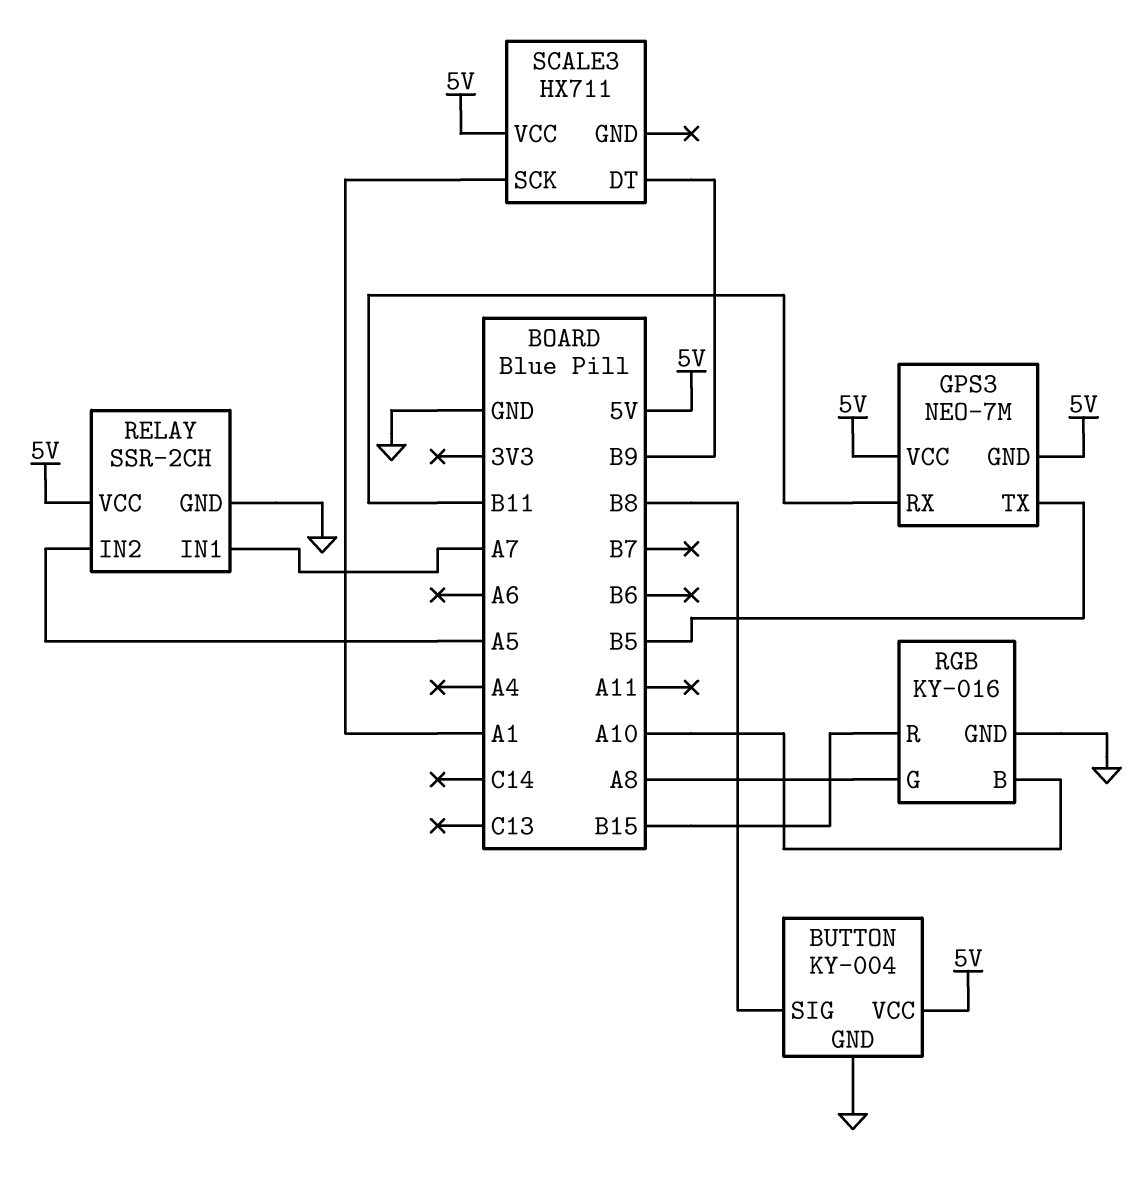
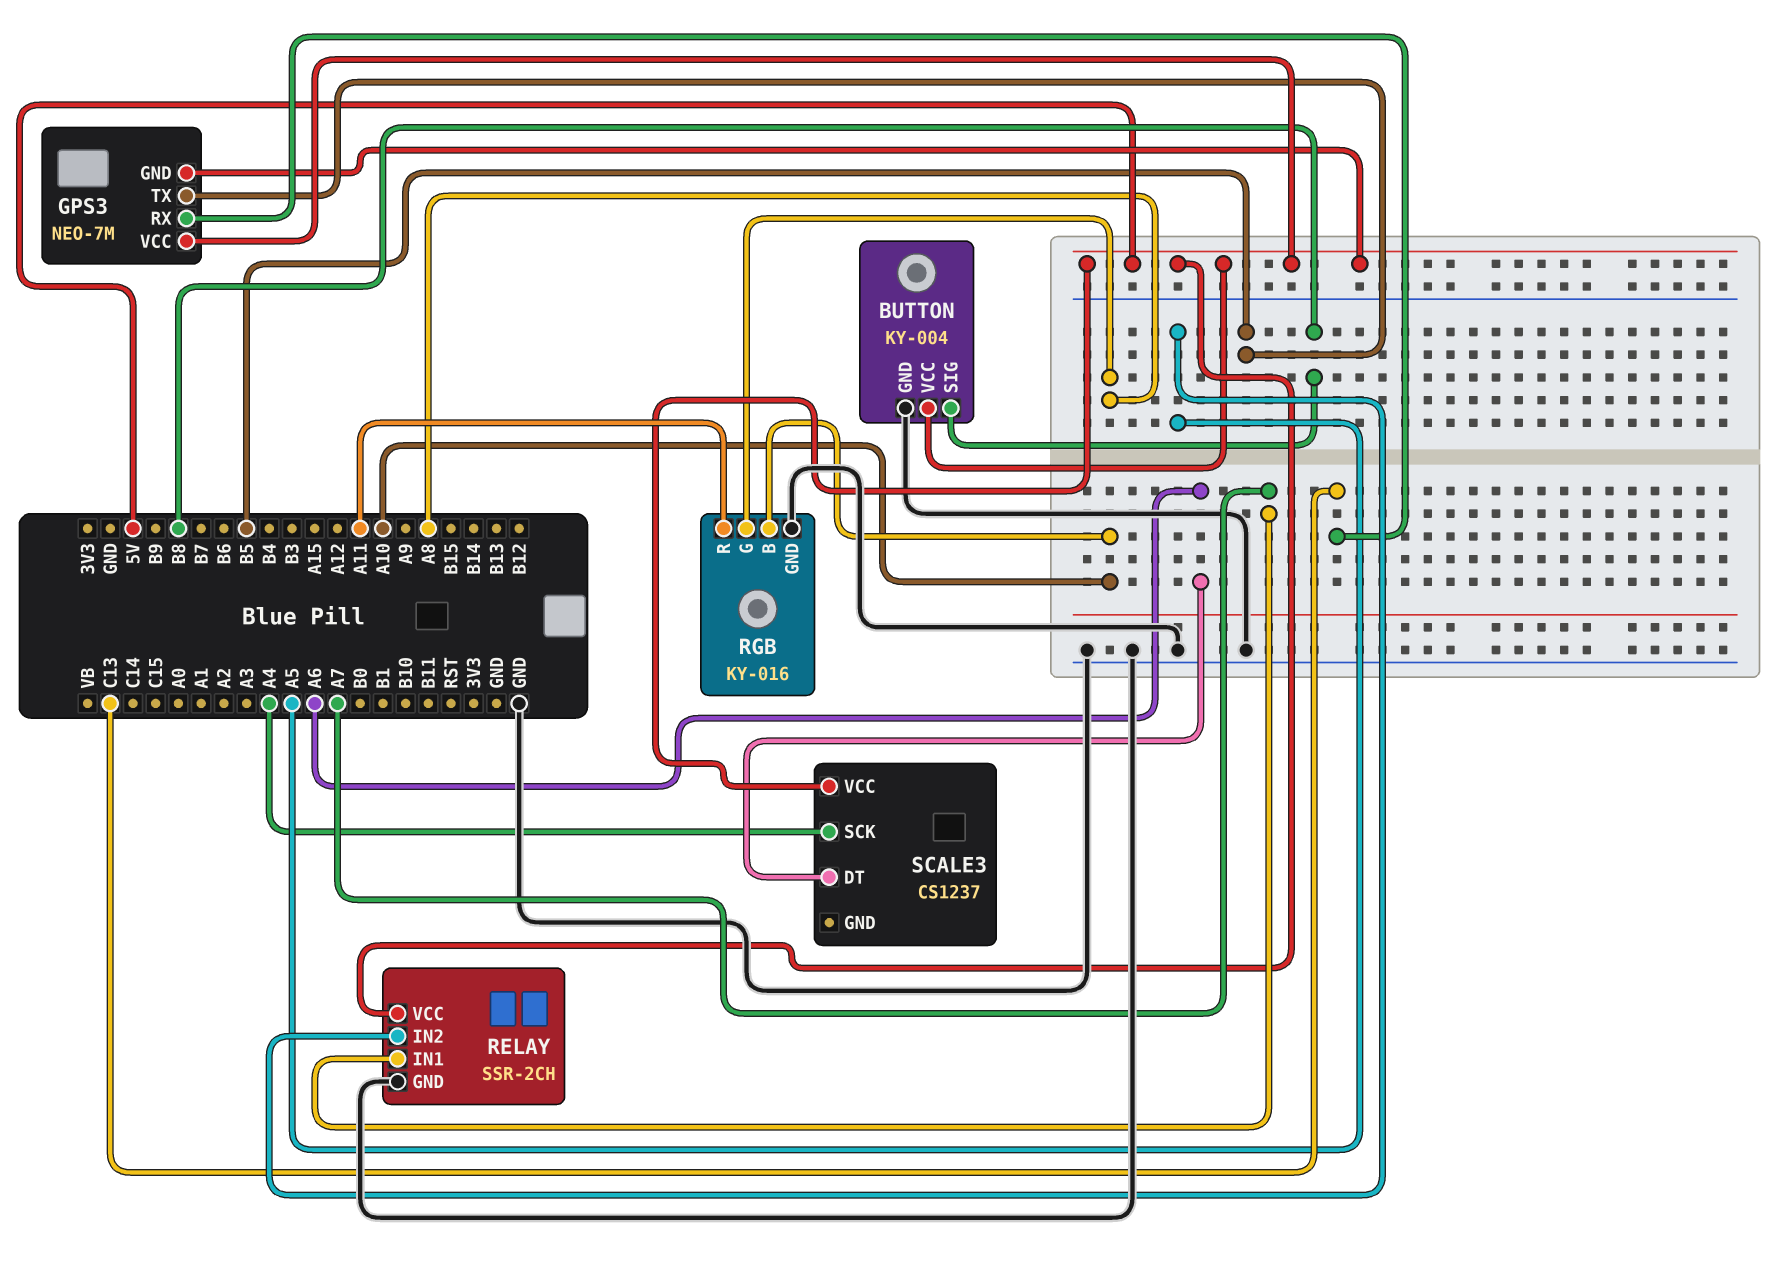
GPS3 pin RX: B11 -> C13
RGB pin R: B15 -> A11
SCALE3: HX711 -> CS1237
SCALE3 pin DT: B9 -> A6
SCALE3 pin SCK: A1 -> A4

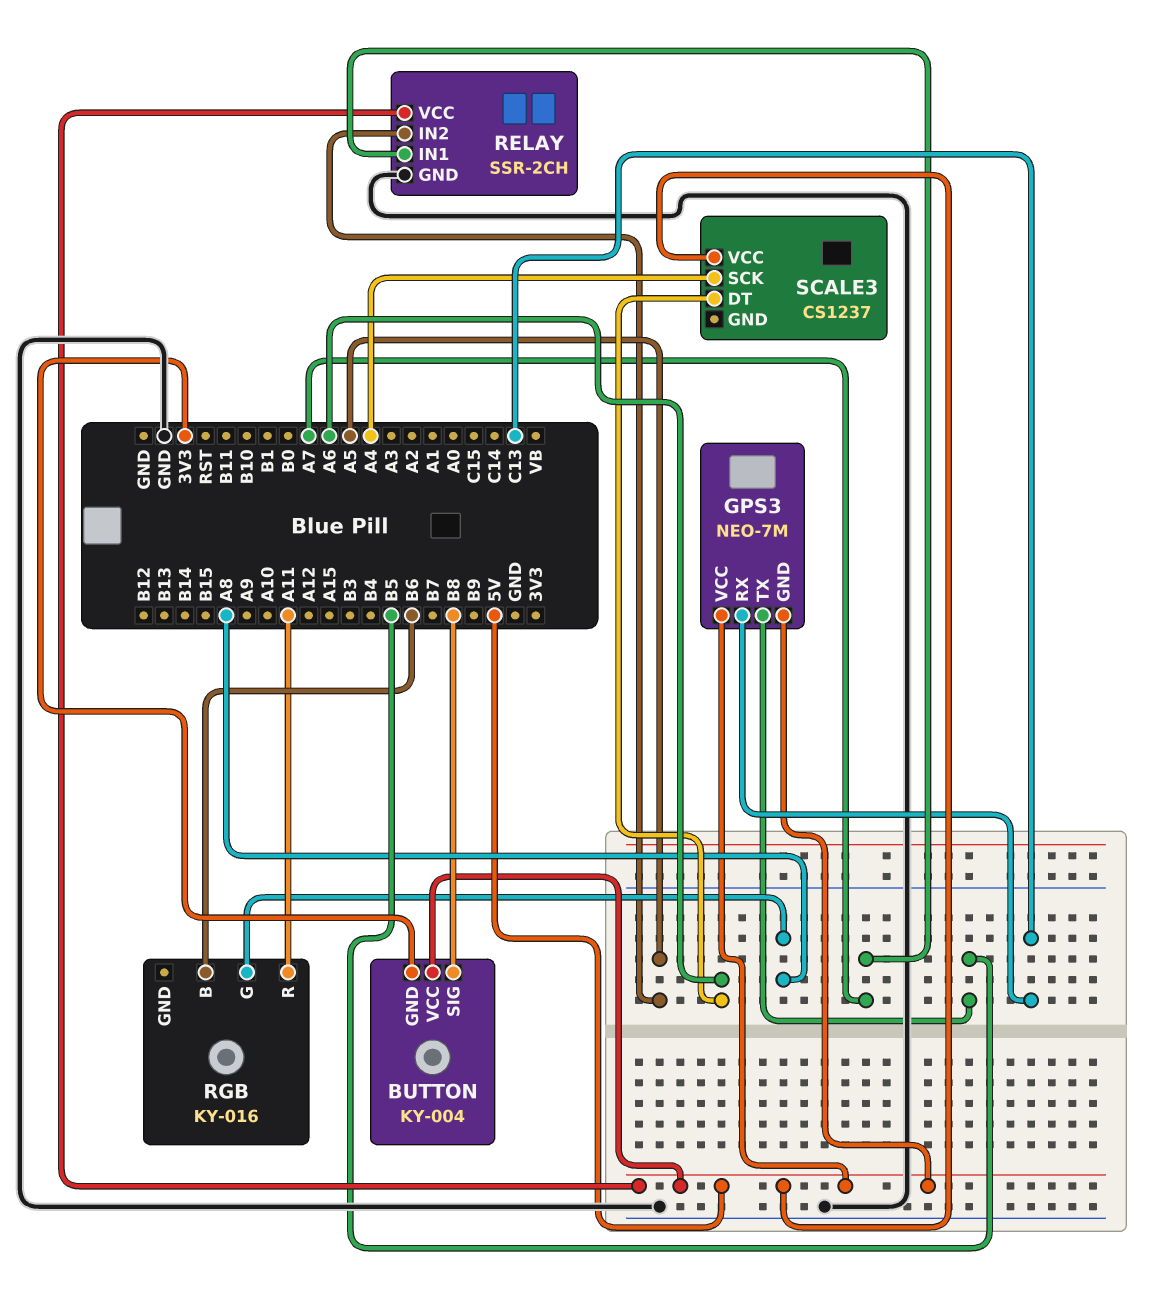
BUTTON pin GND: GND -> 3V3
RGB pin B: A10 -> B6
RGB pin GND: GND -> none

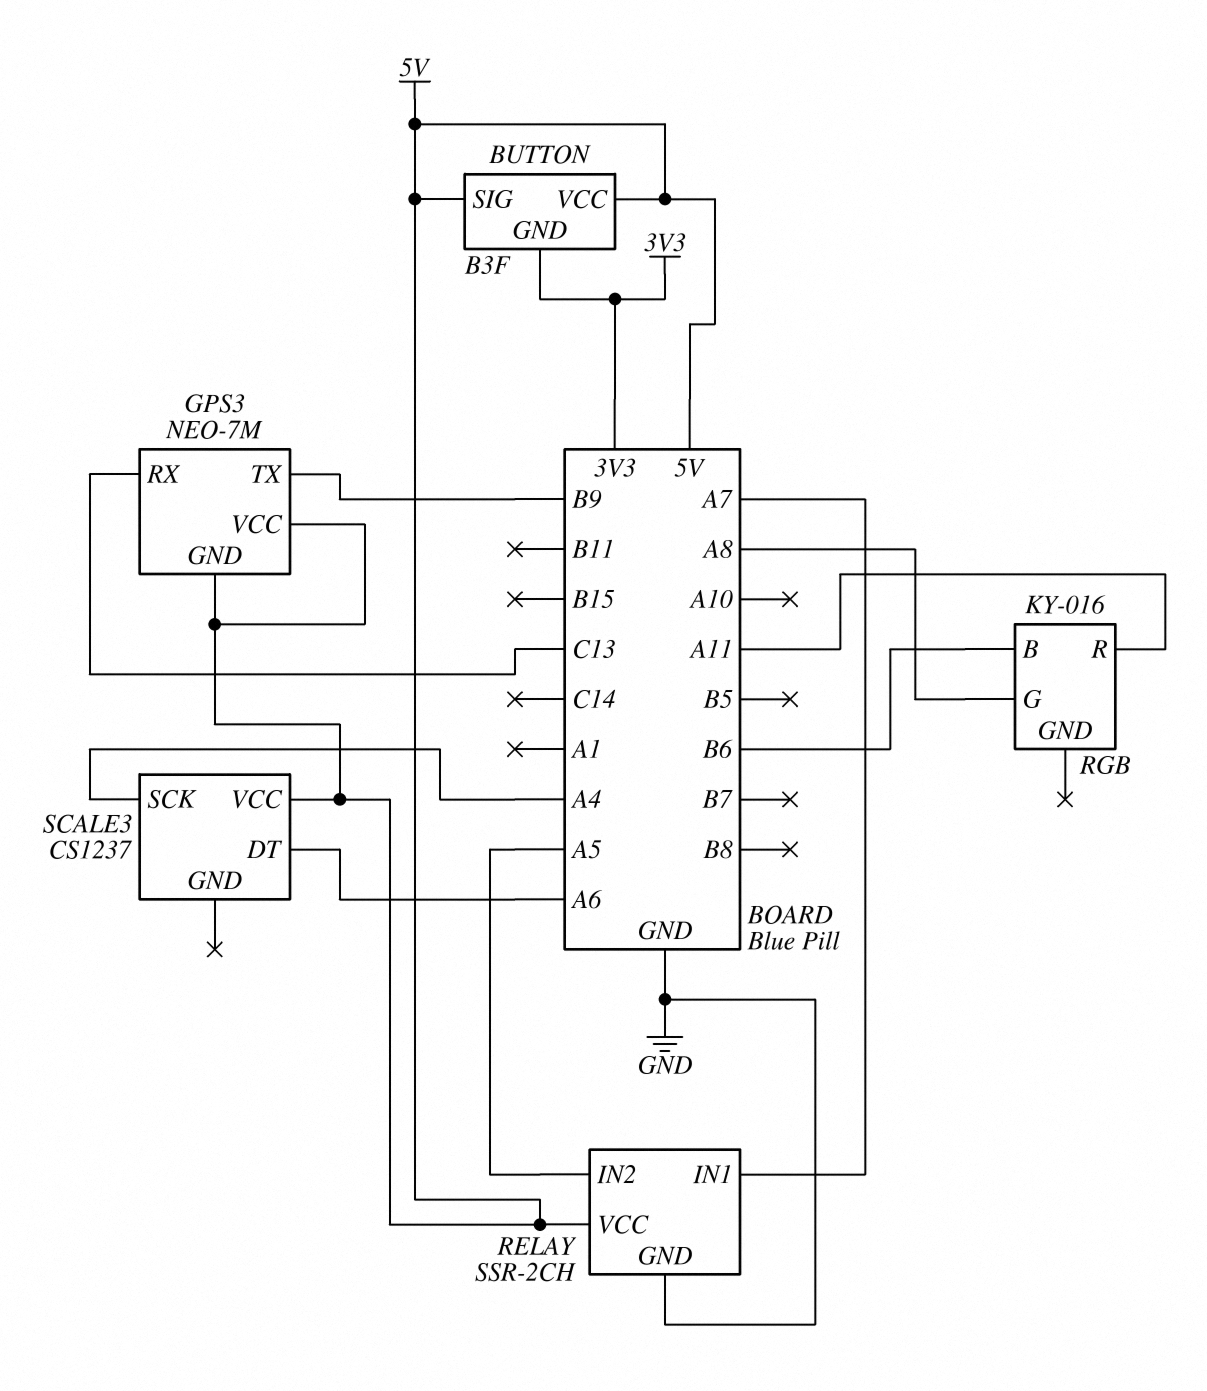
BUTTON: KY-004 -> B3F
BUTTON pin SIG: B8 -> 5V
GPS3 pin TX: B5 -> B9

